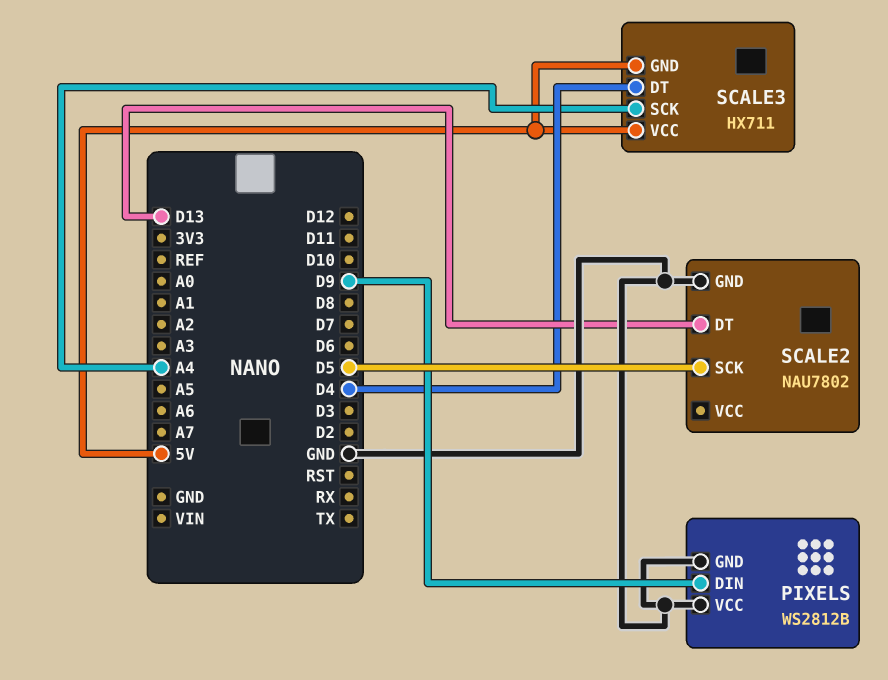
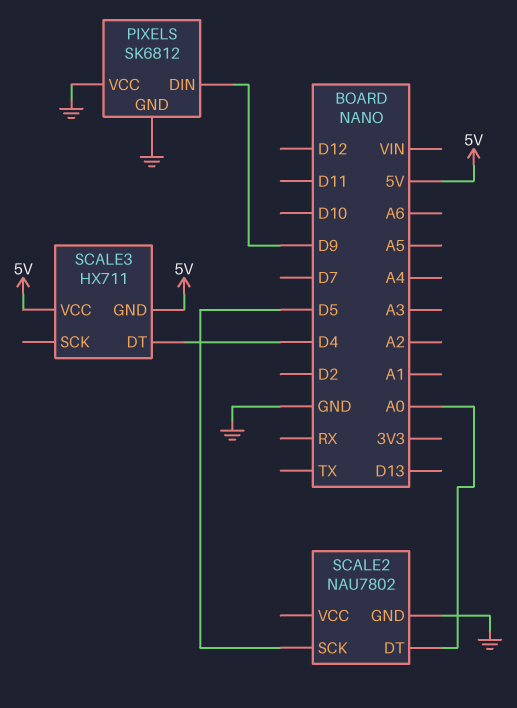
PIXELS: WS2812B -> SK6812
SCALE2 pin DT: D13 -> A0
SCALE3 pin SCK: A4 -> none

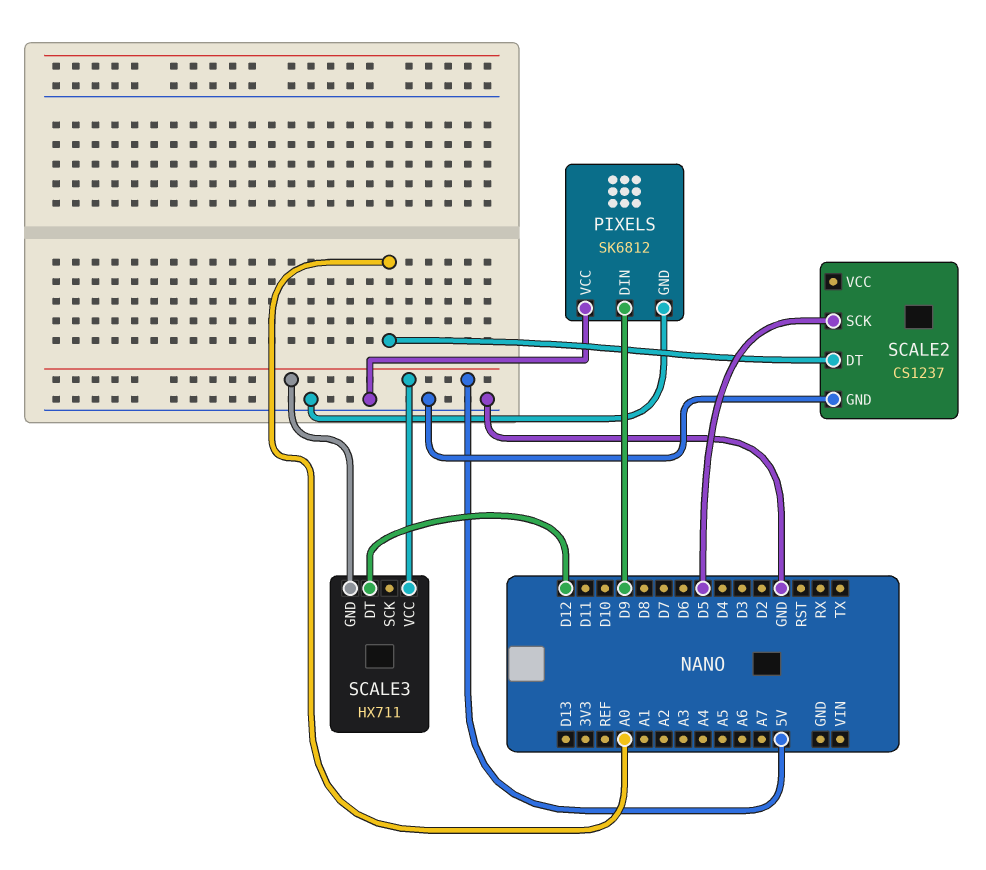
SCALE2: NAU7802 -> CS1237
SCALE3 pin DT: D4 -> D12

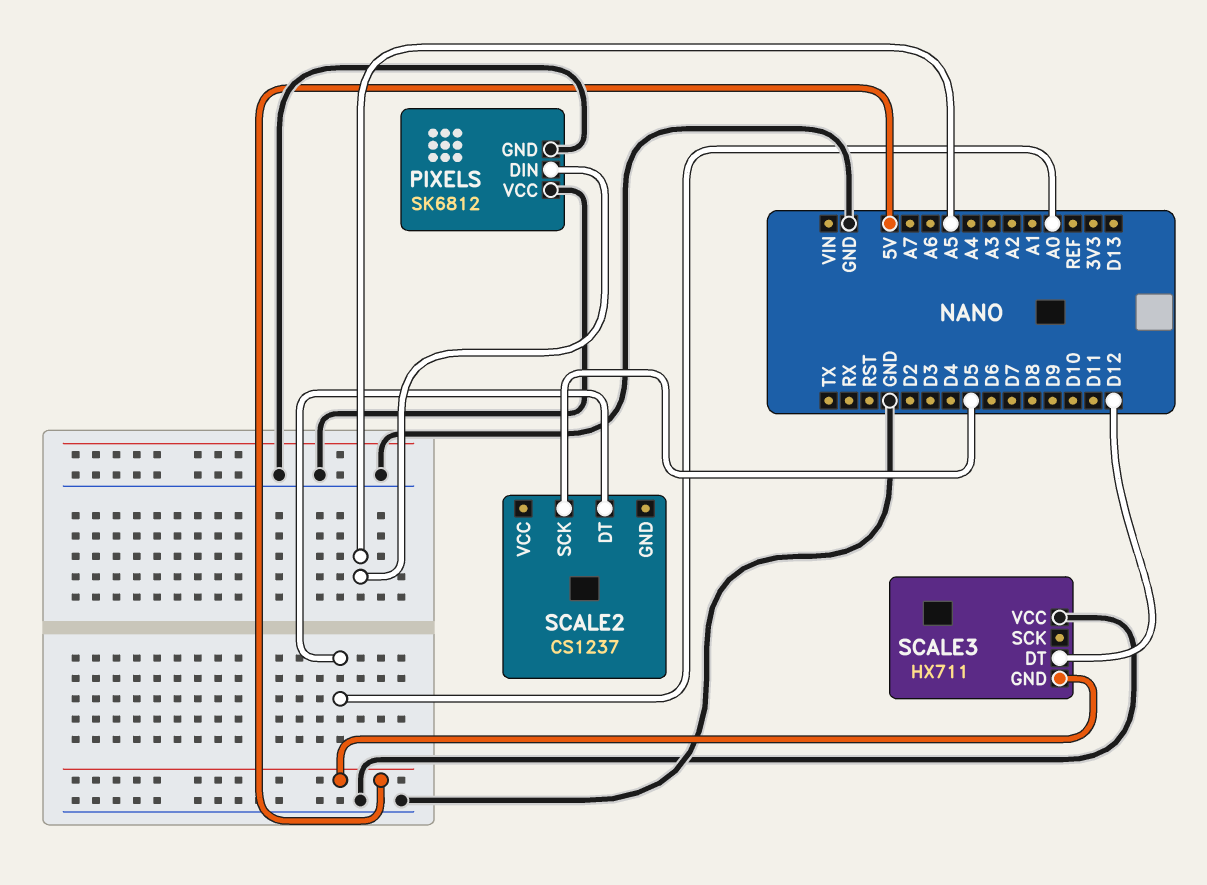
PIXELS pin DIN: D9 -> A5
SCALE2 pin GND: GND -> none
SCALE3 pin VCC: 5V -> GND

